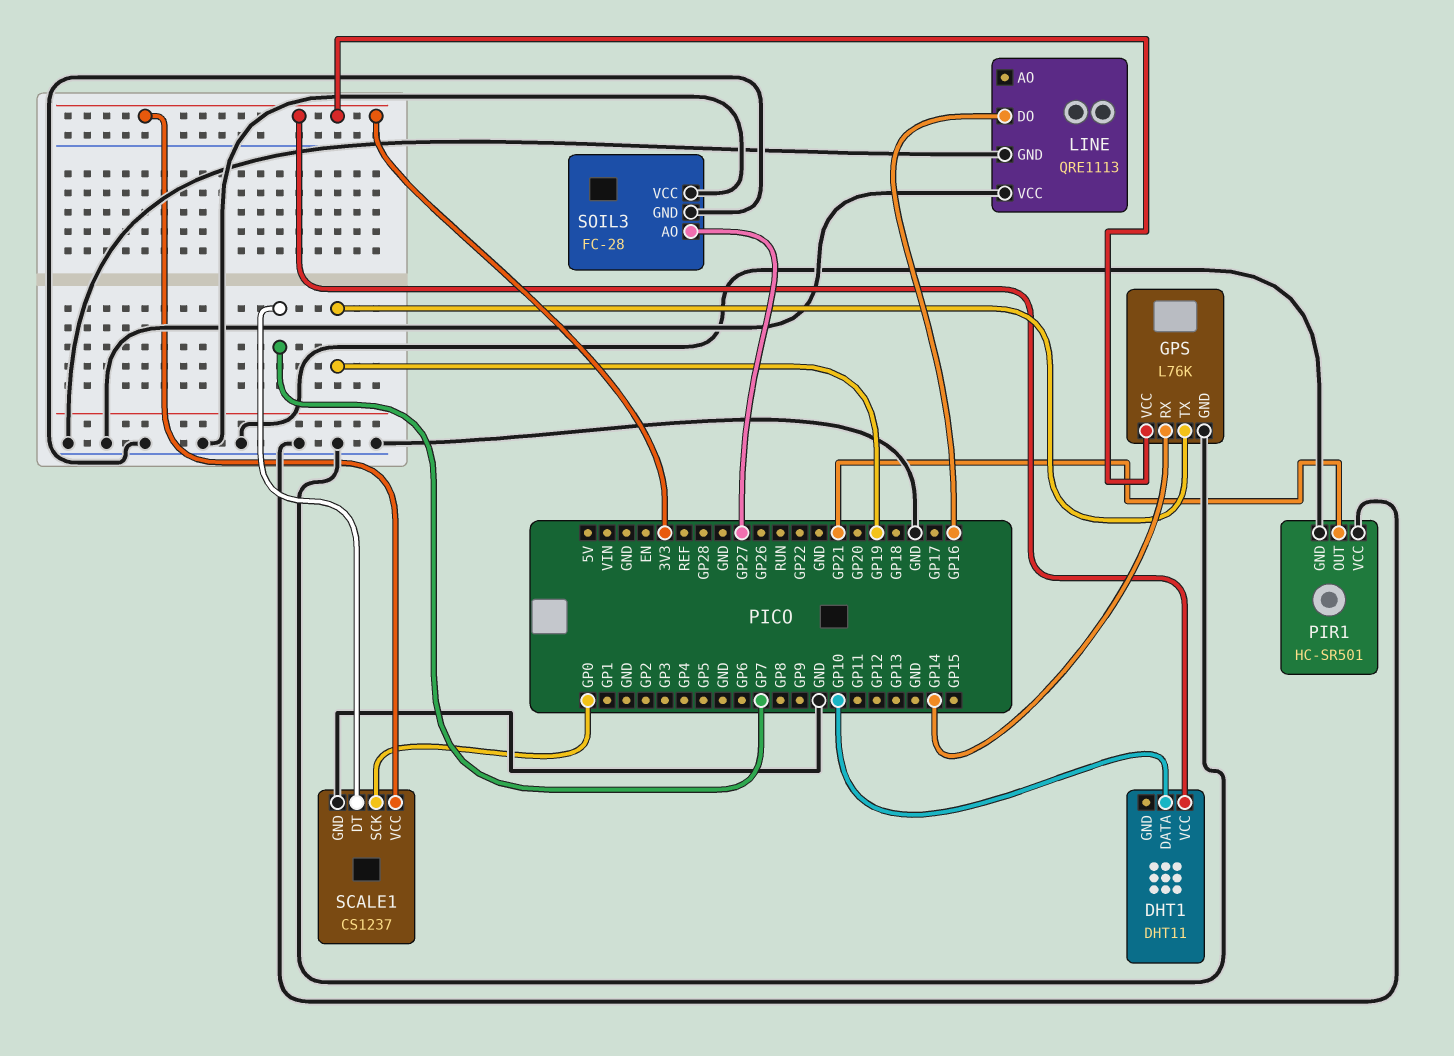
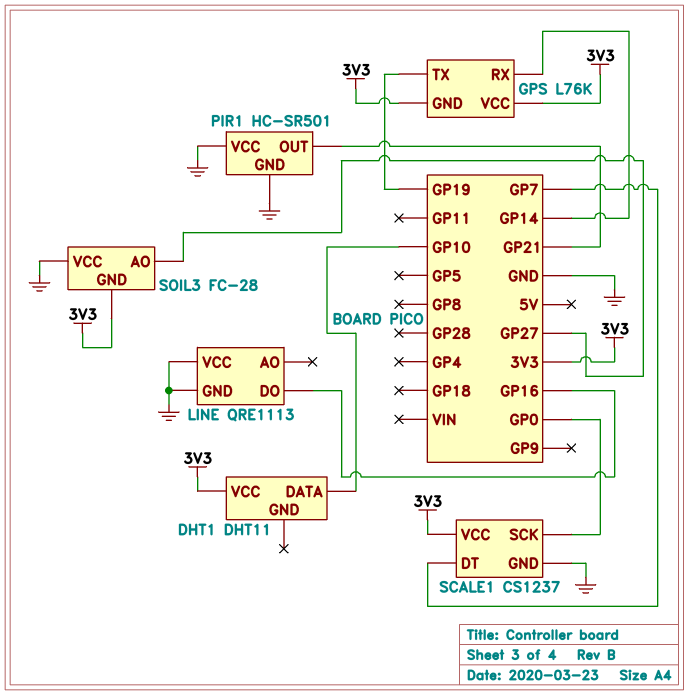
GPS pin GND: GND -> 3V3
SOIL3 pin GND: GND -> 3V3

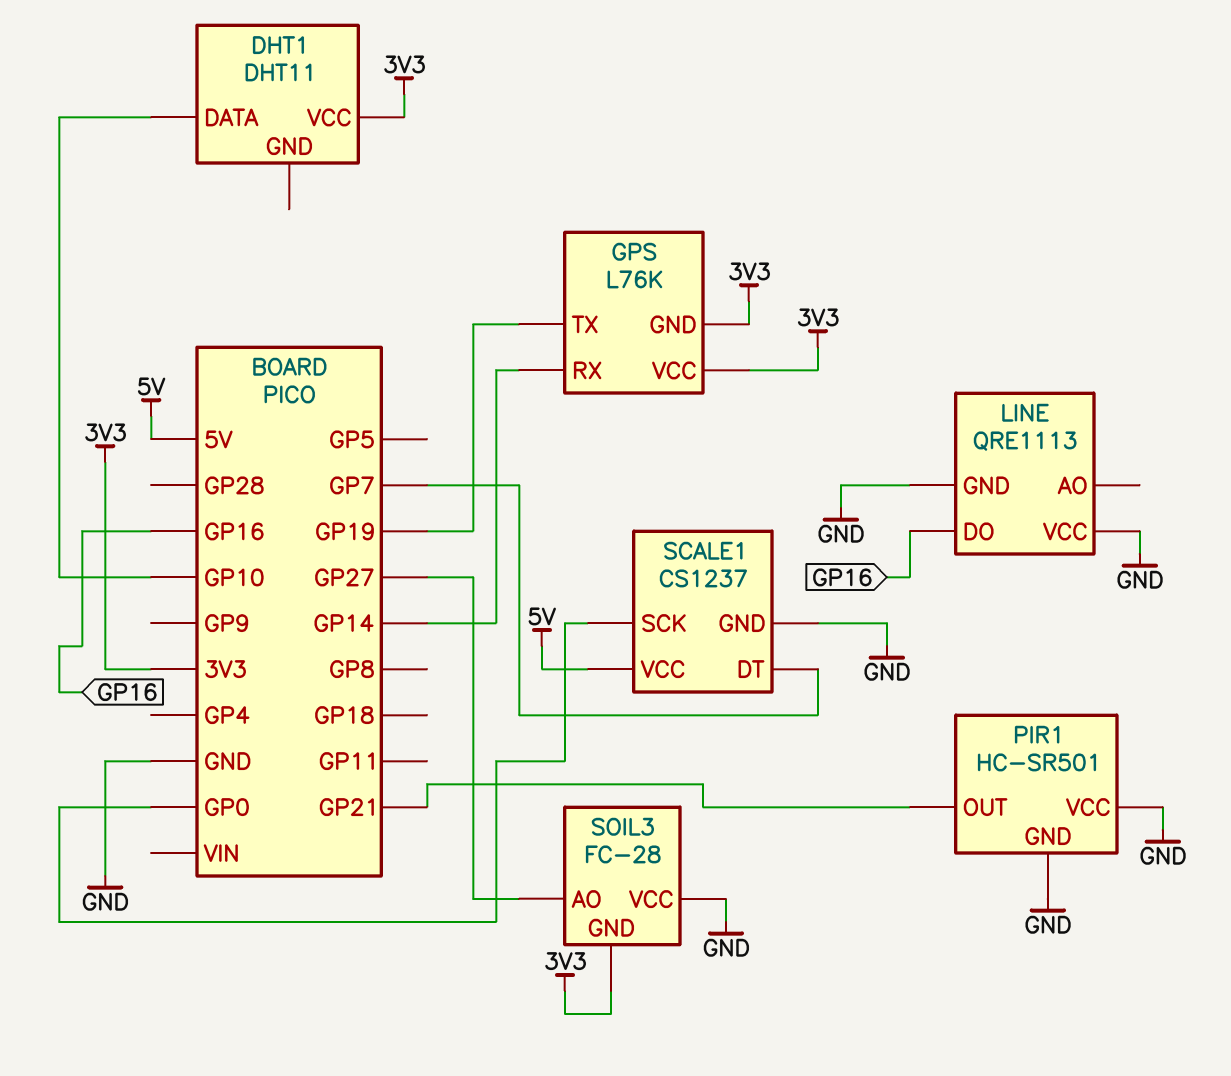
SCALE1 pin VCC: 3V3 -> 5V

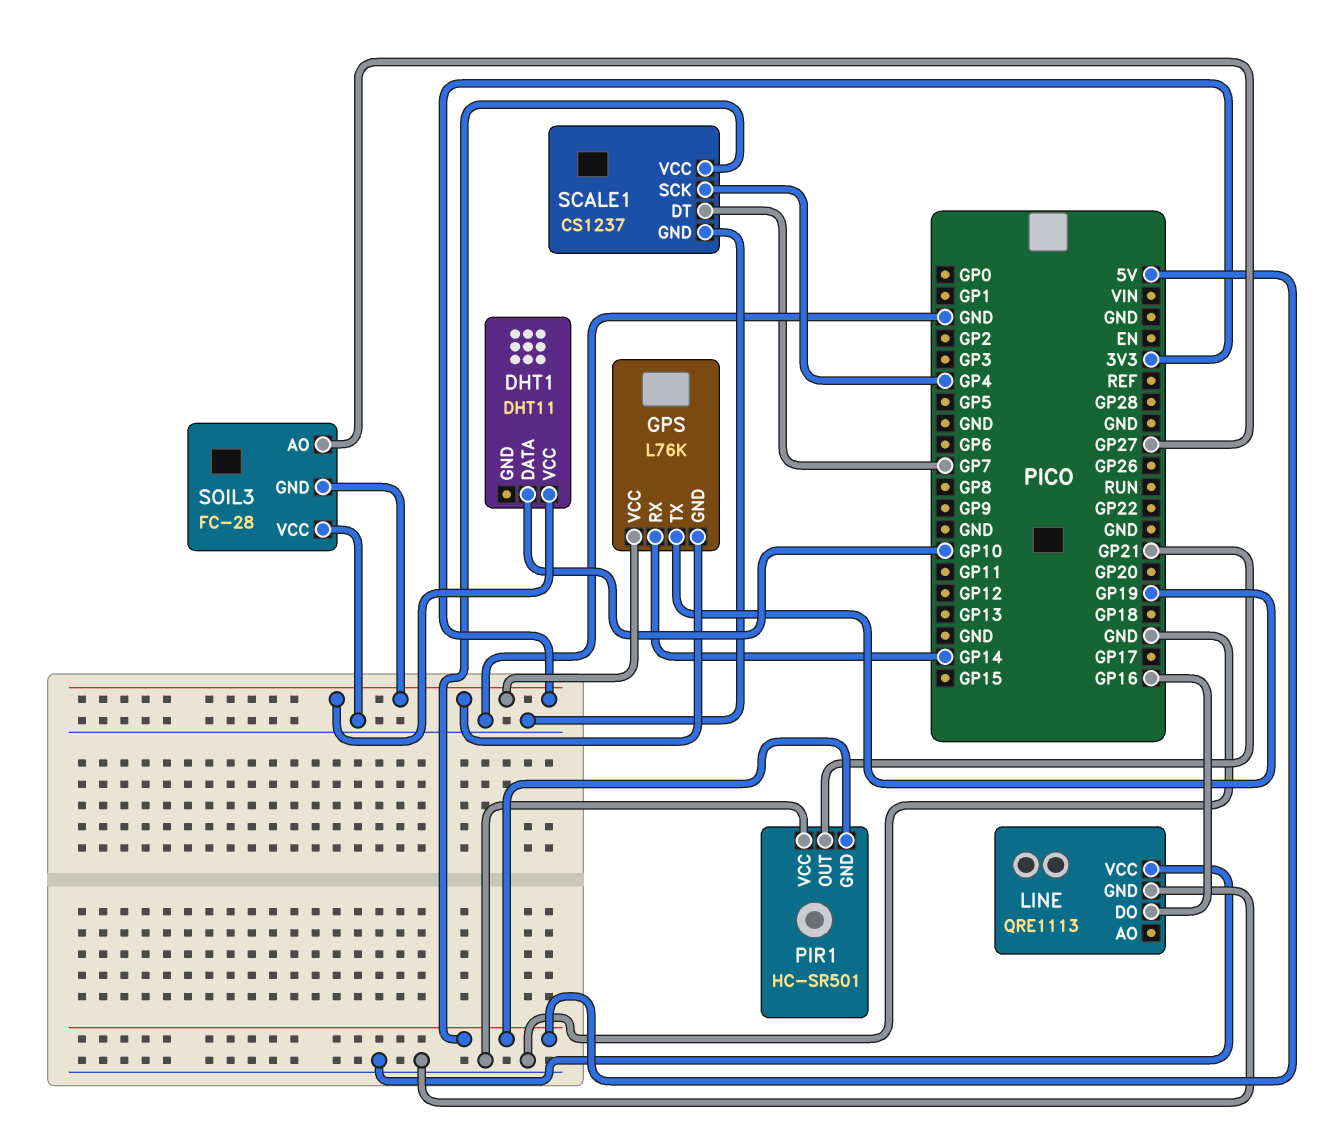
PIR1 pin GND: GND -> 5V
SCALE1 pin SCK: GP0 -> GP4

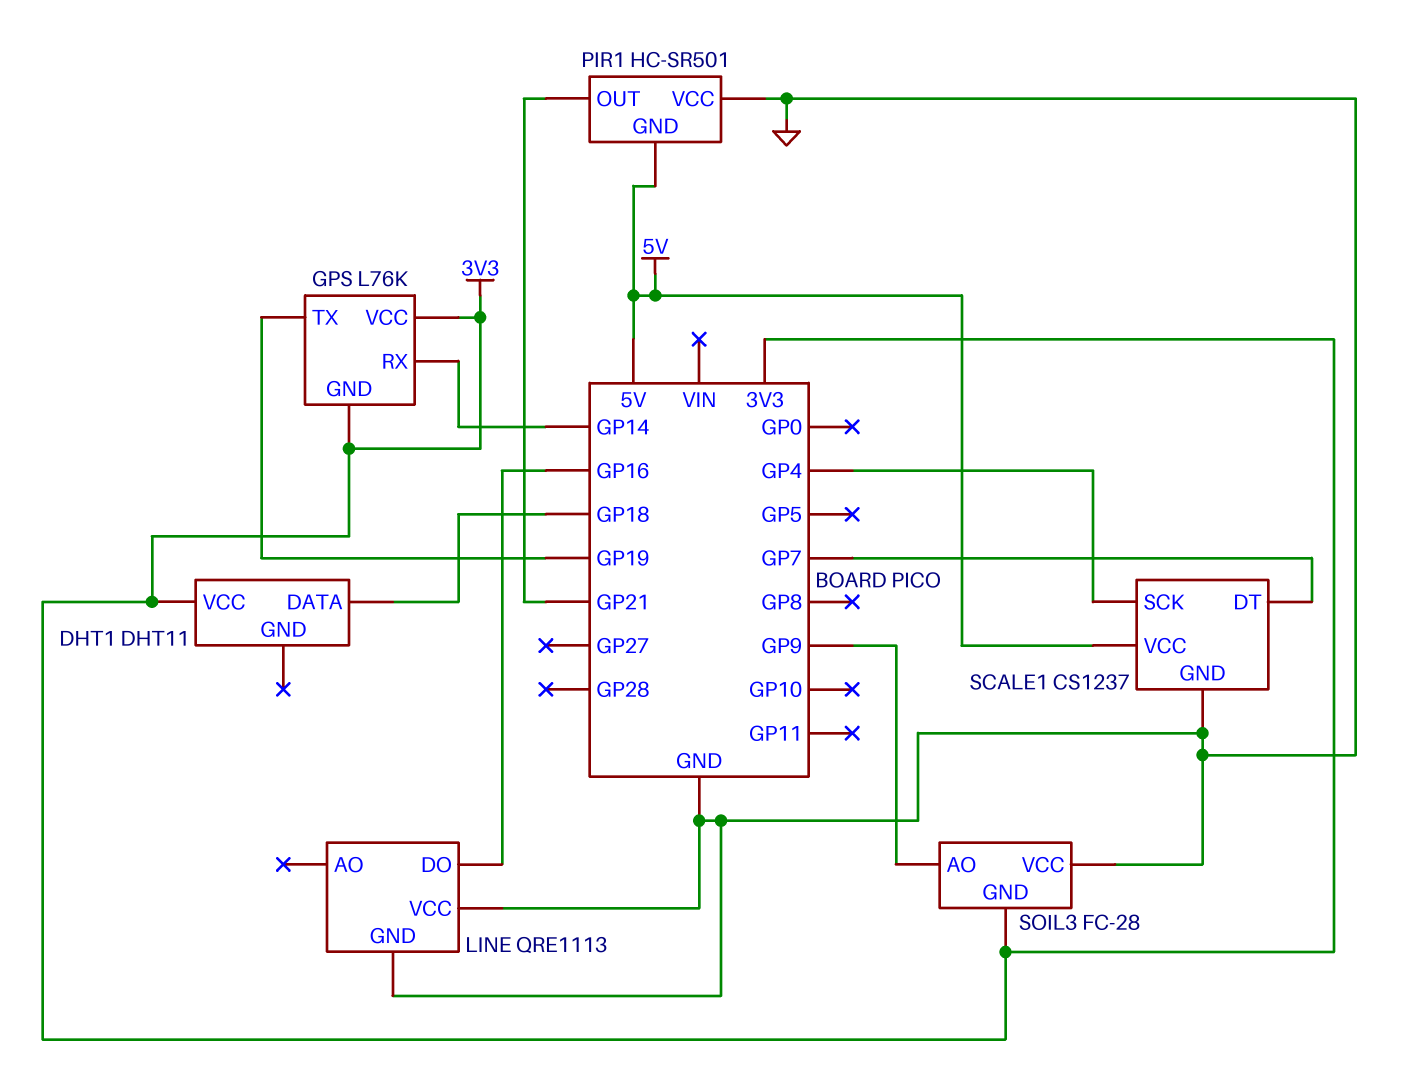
DHT1 pin DATA: GP10 -> GP18
SOIL3 pin AO: GP27 -> GP9

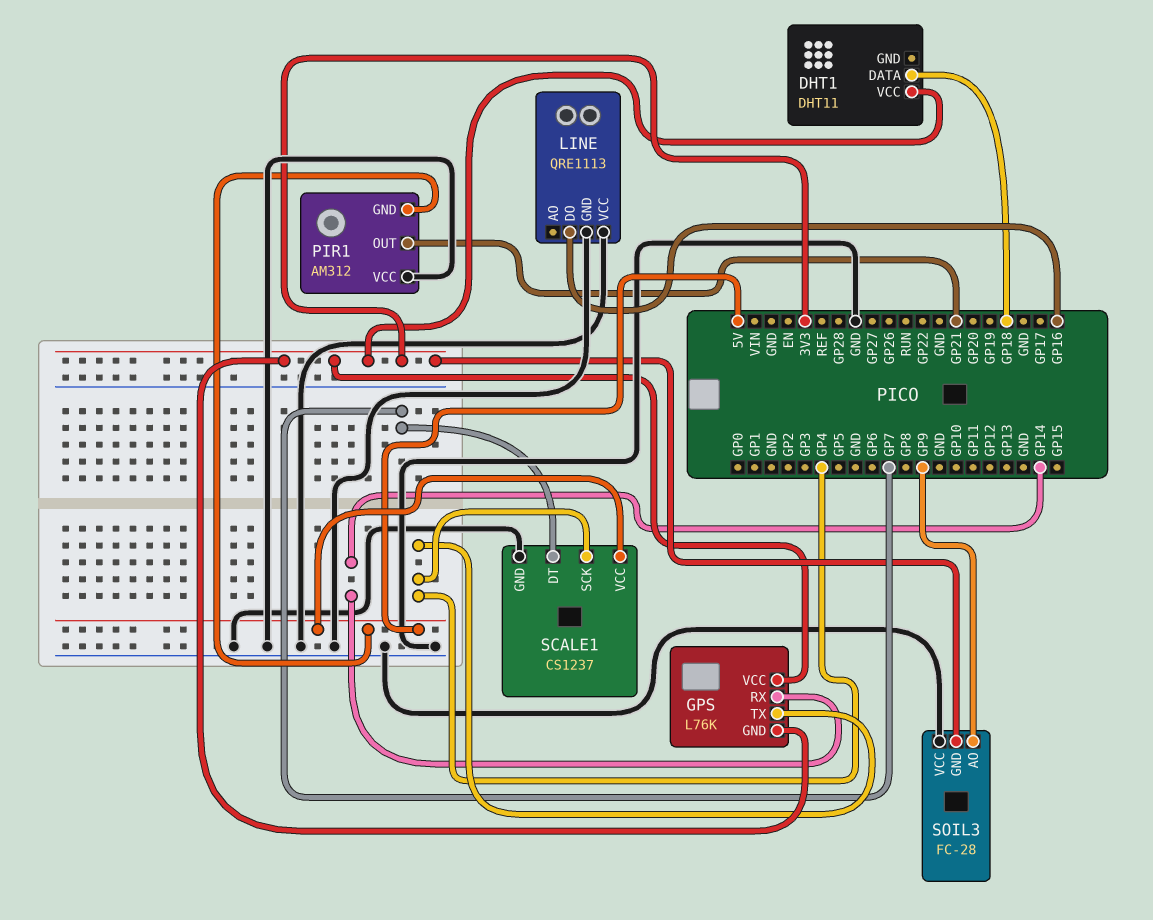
GPS pin TX: GP19 -> GP4
PIR1: HC-SR501 -> AM312

